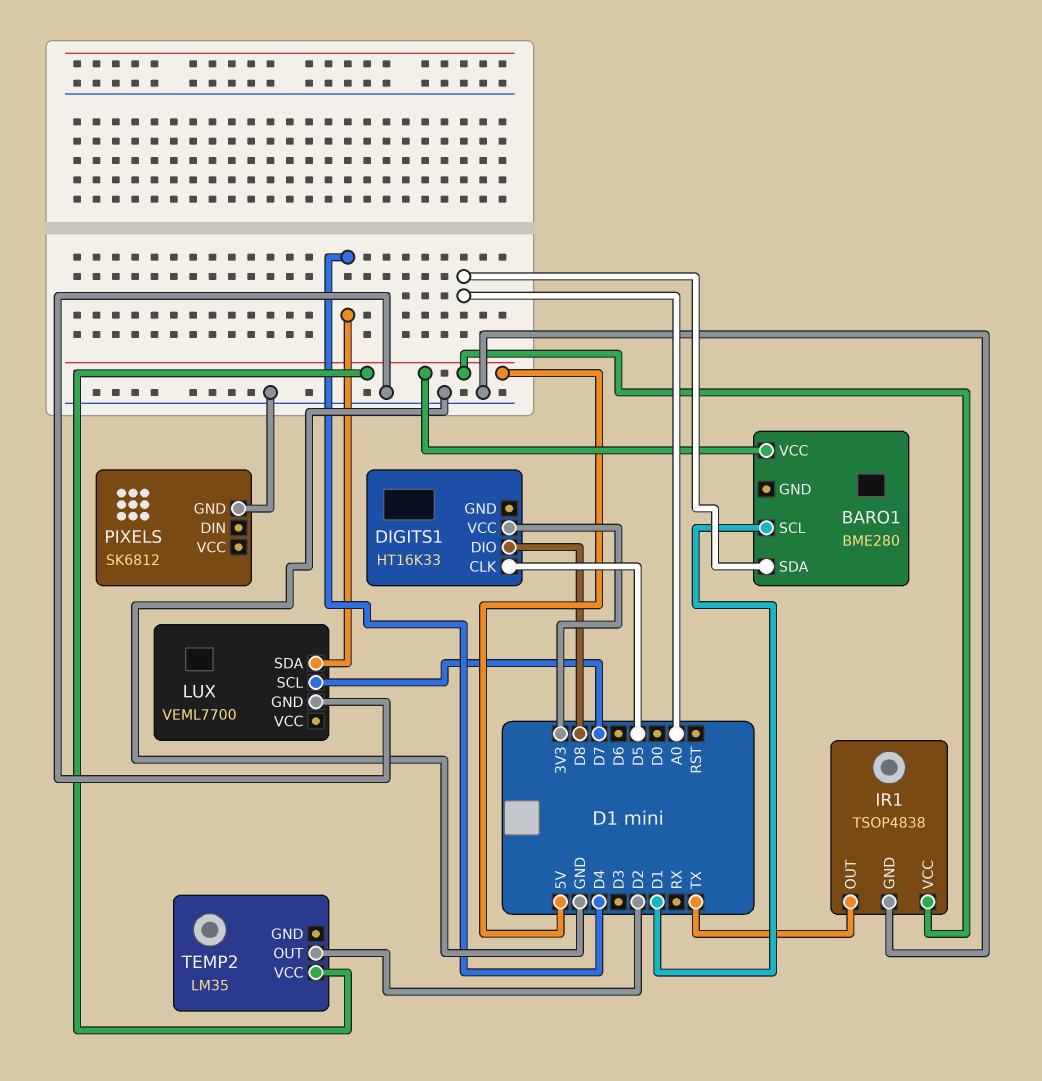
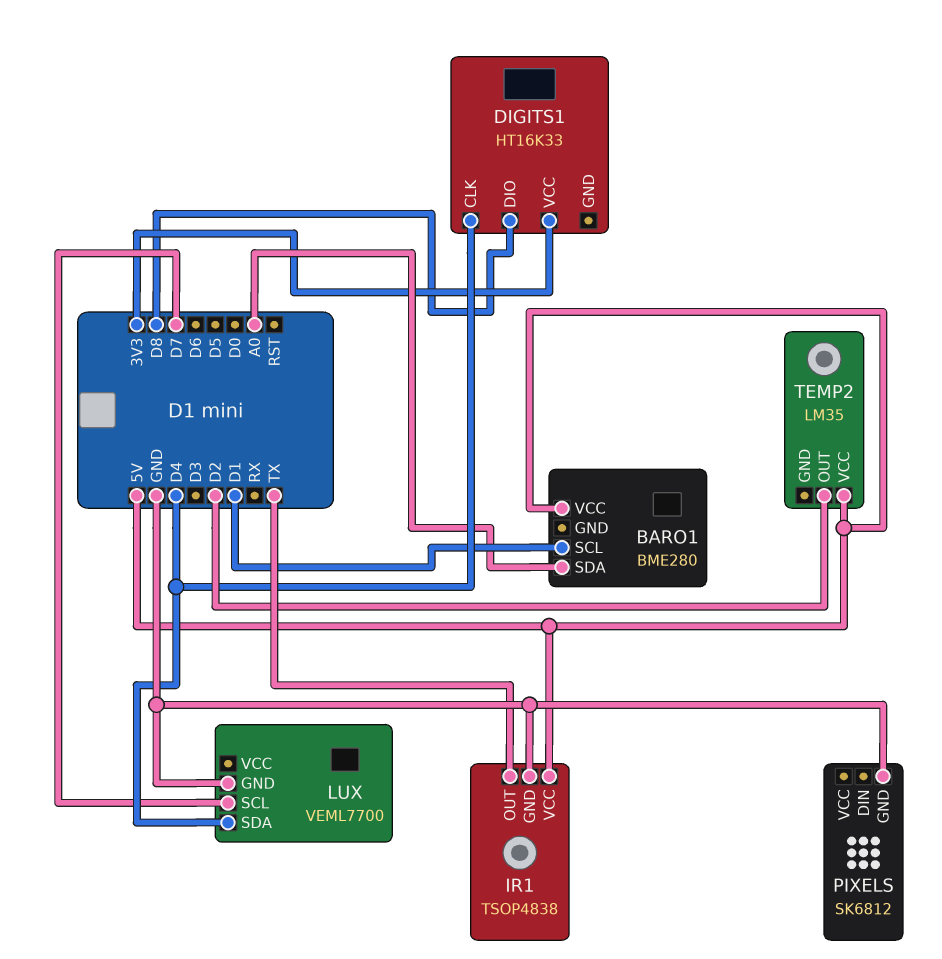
DIGITS1 pin CLK: D5 -> D4

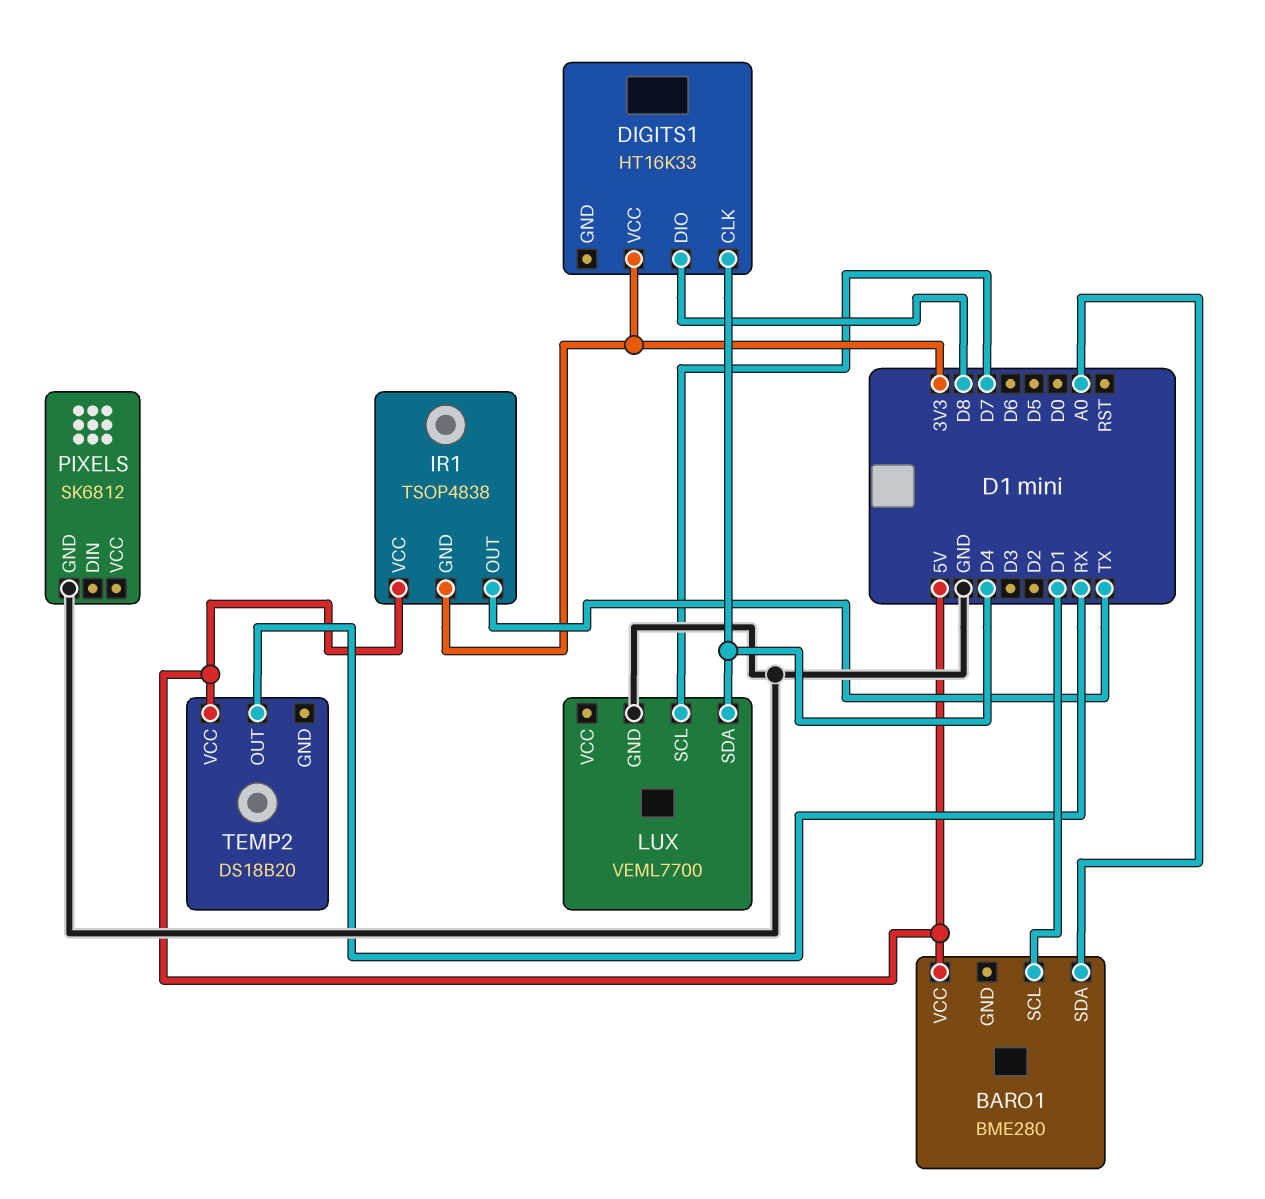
IR1 pin GND: GND -> 3V3
TEMP2: LM35 -> DS18B20
TEMP2 pin OUT: D2 -> RX

